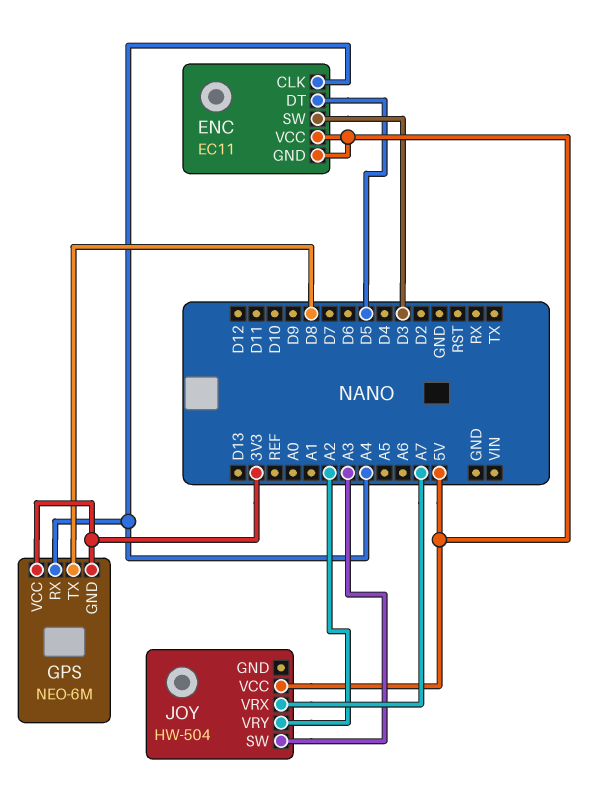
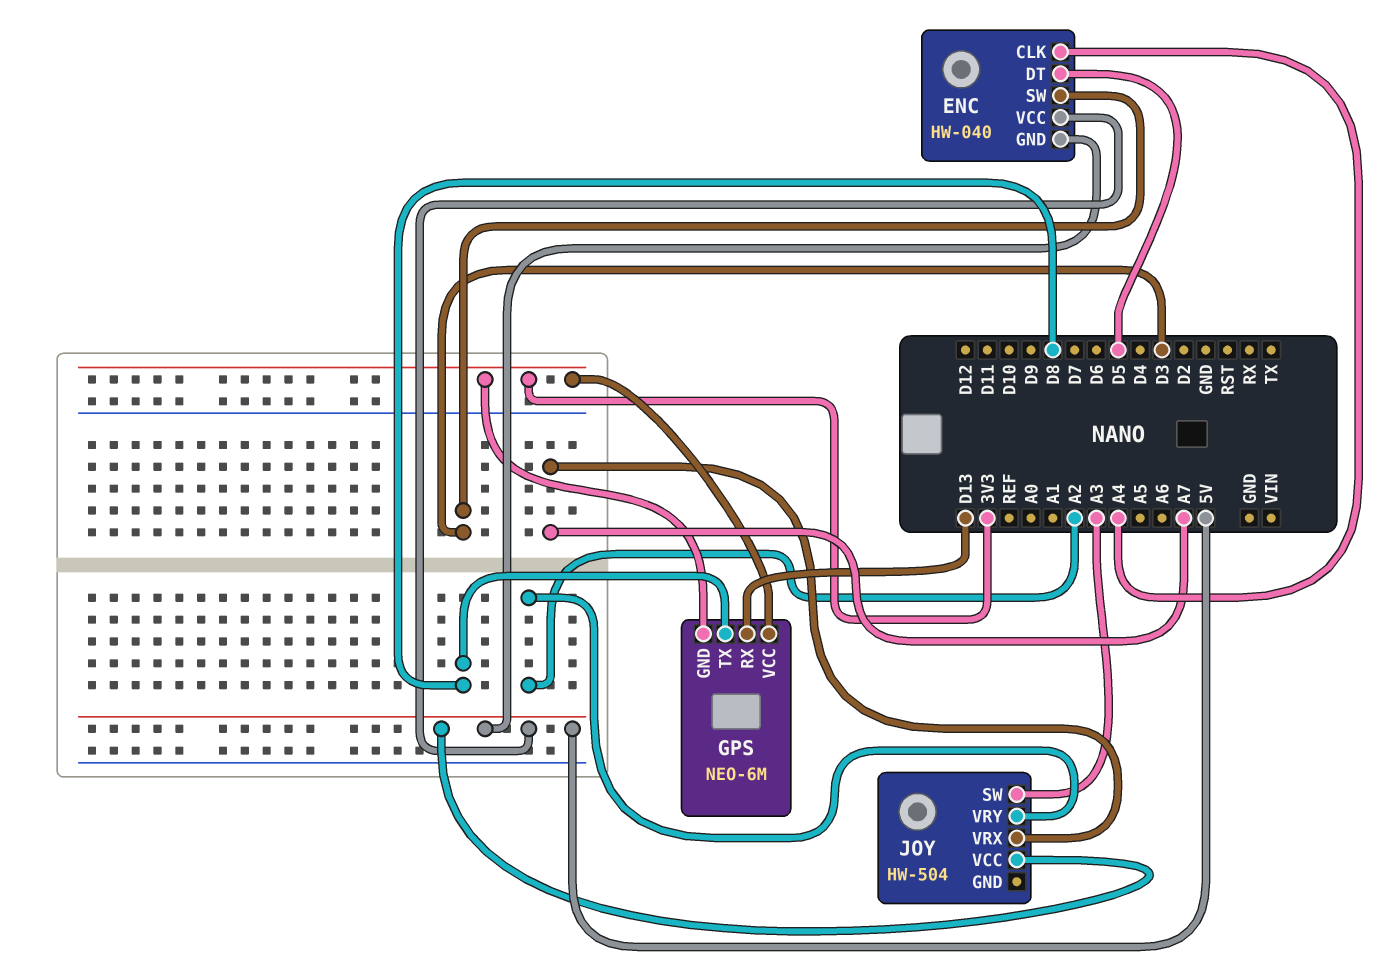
ENC: EC11 -> HW-040
GPS pin RX: A4 -> D13

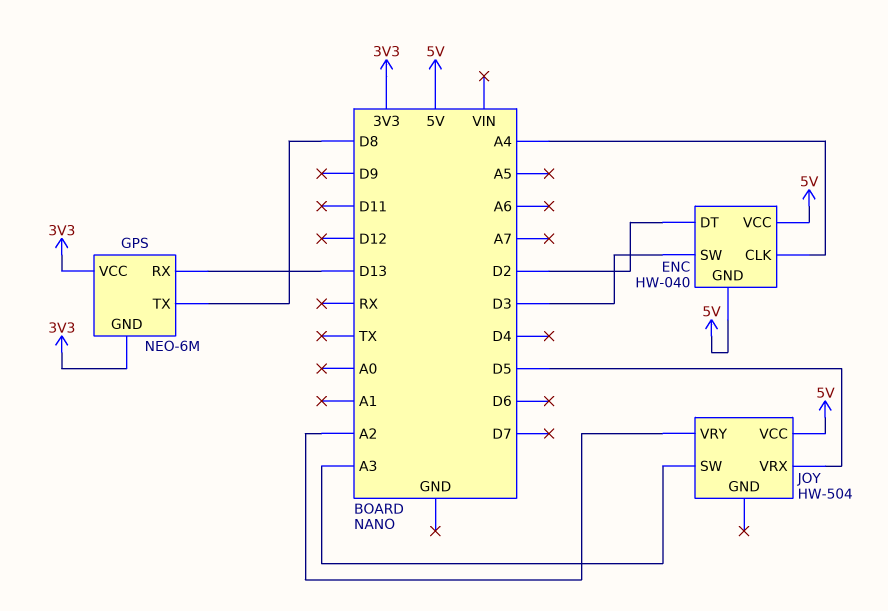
ENC pin DT: D5 -> D2
JOY pin VRX: A7 -> D5

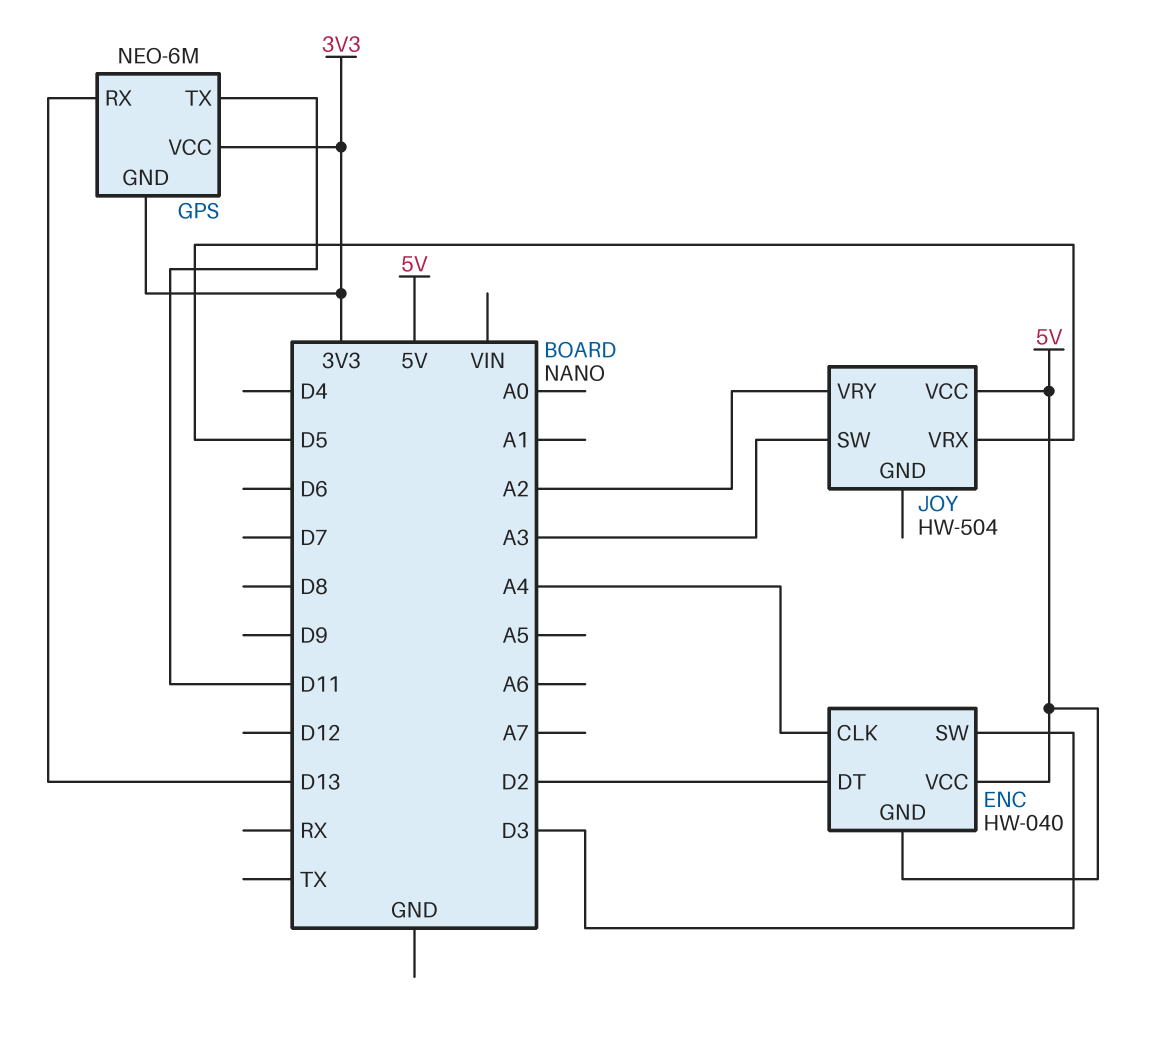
GPS pin TX: D8 -> D11

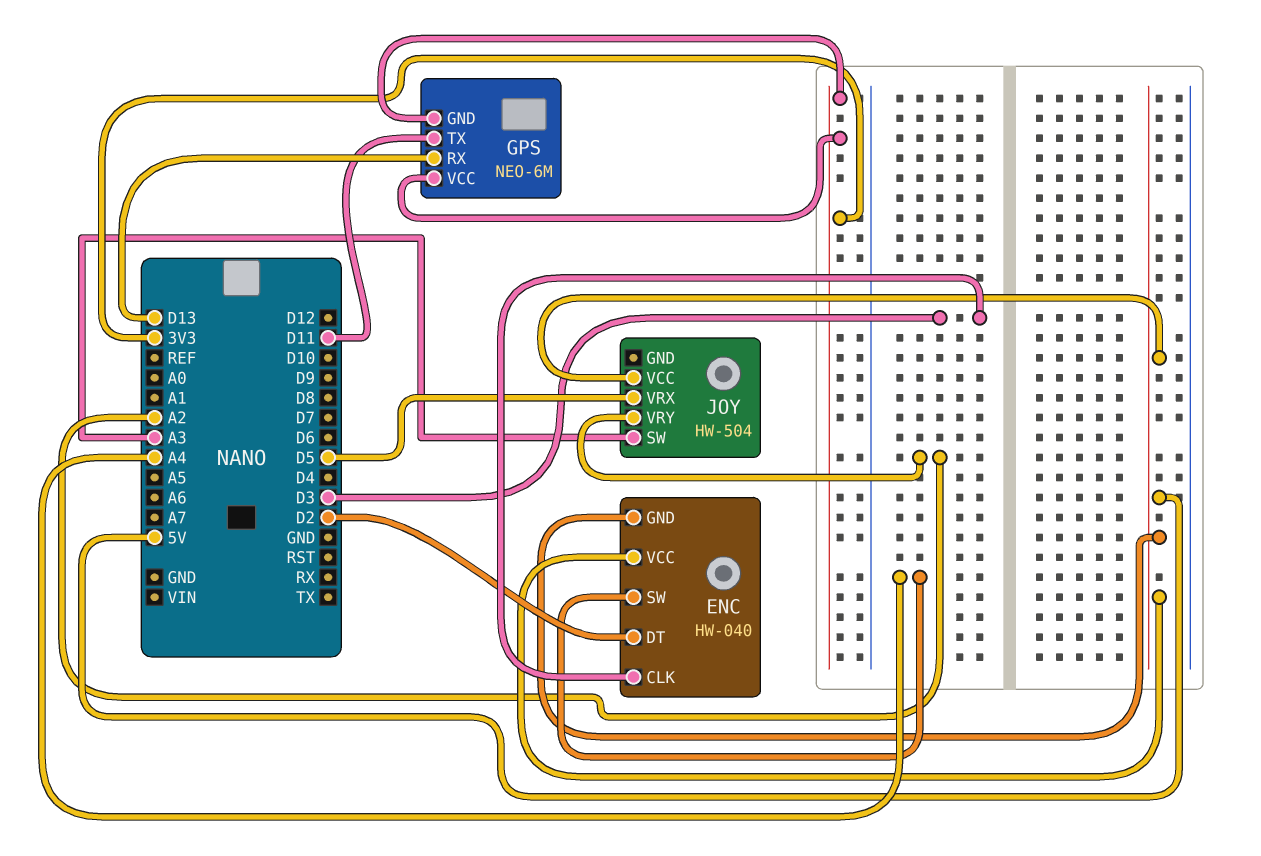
ENC pin CLK: A4 -> D3
ENC pin SW: D3 -> A4

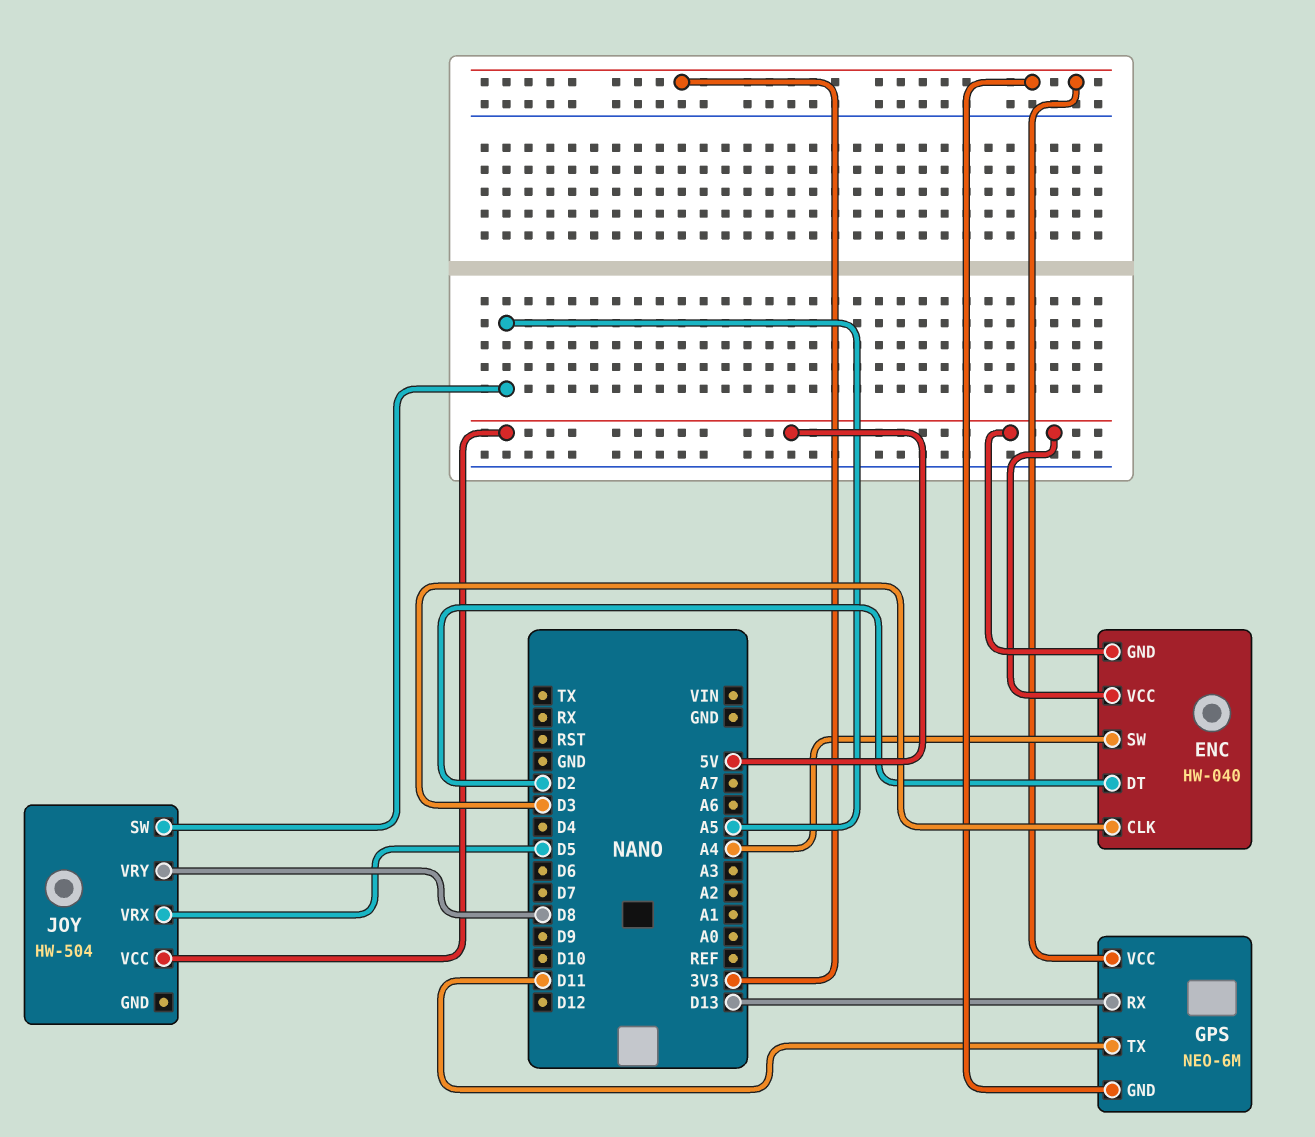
JOY pin SW: A3 -> A5
JOY pin VRY: A2 -> D8

